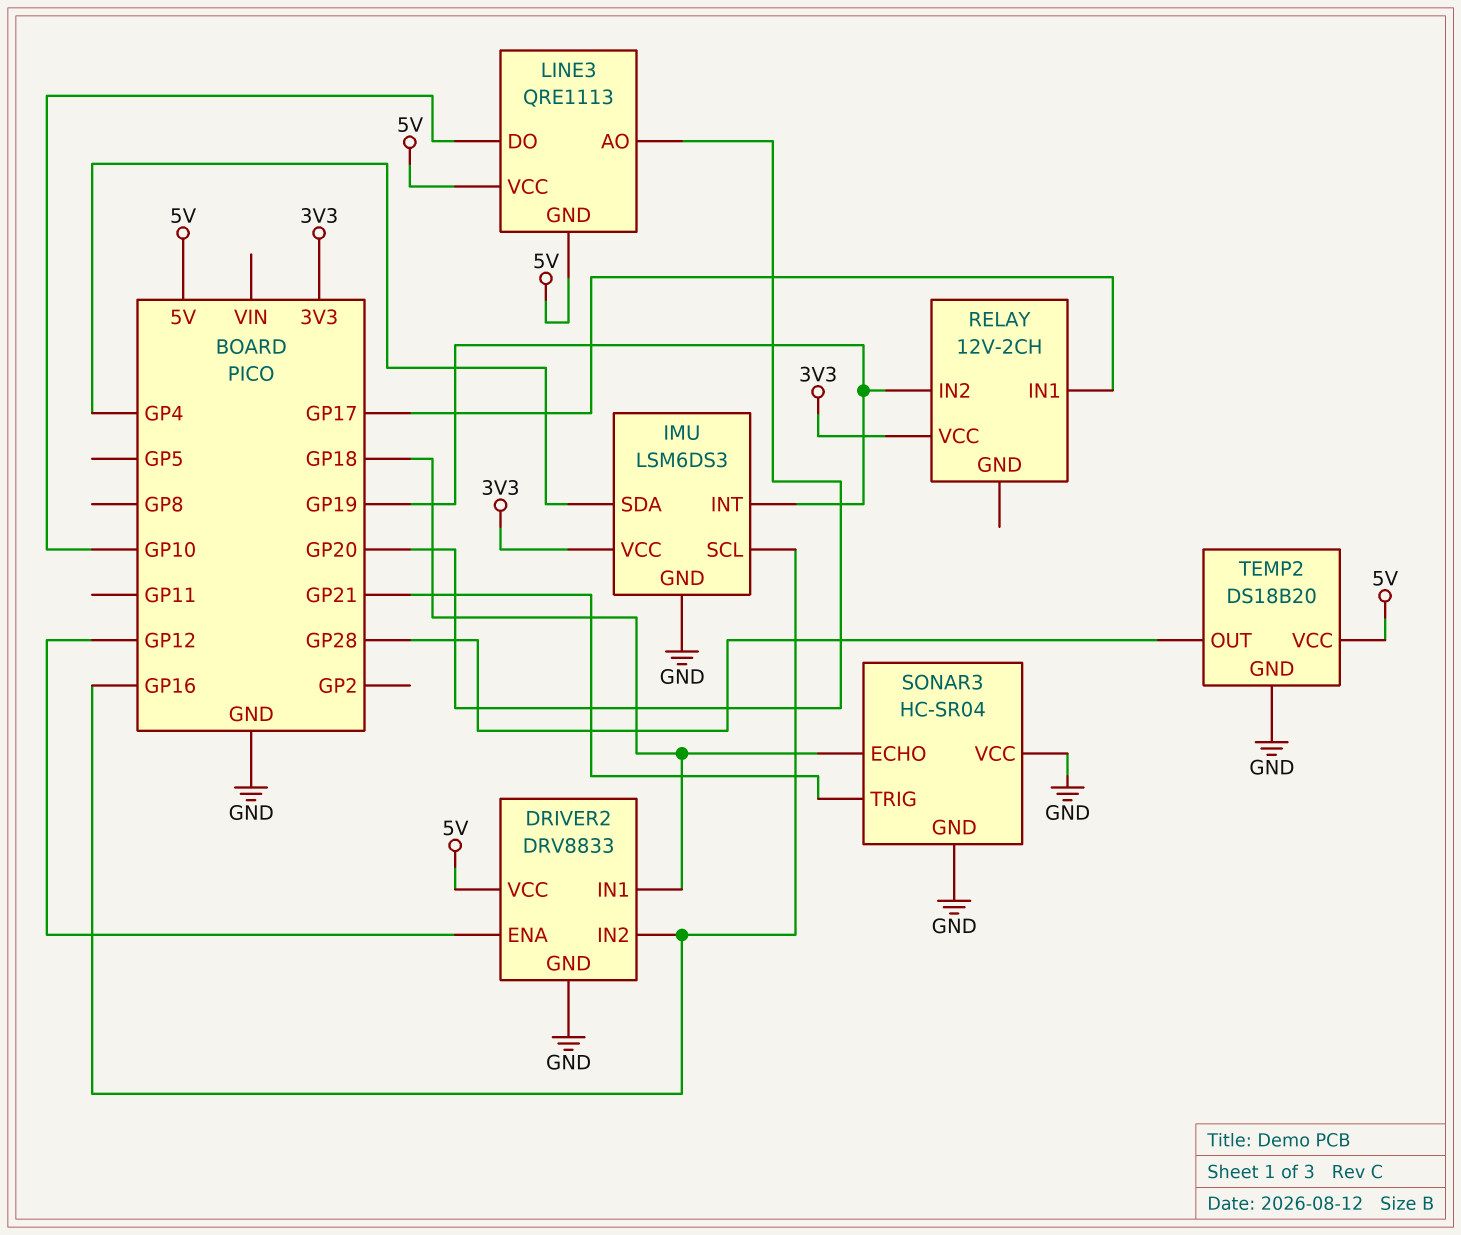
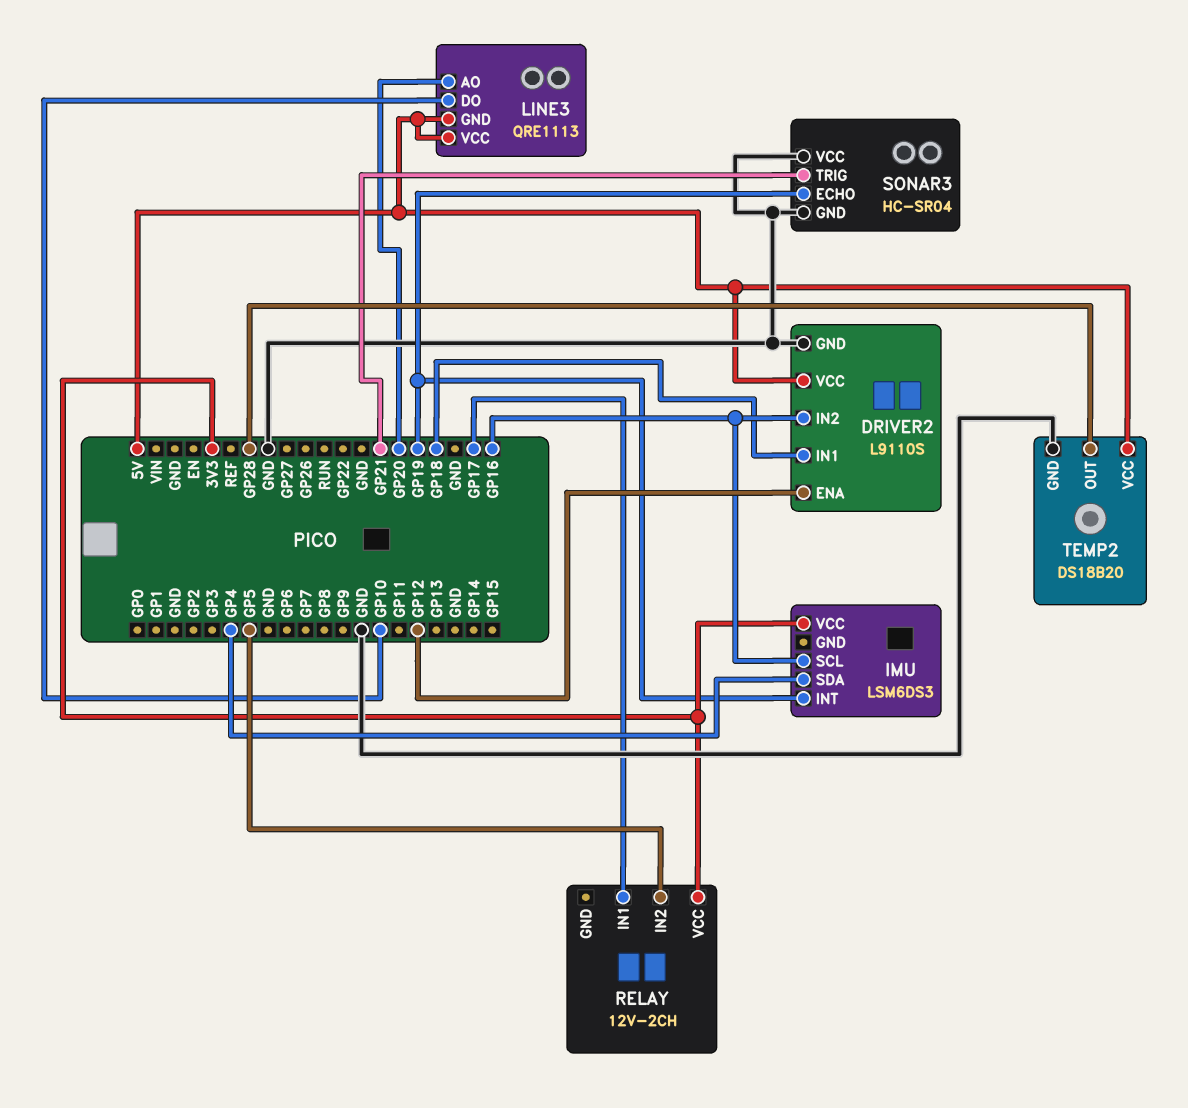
DRIVER2: DRV8833 -> L9110S
IMU pin GND: GND -> none
RELAY pin IN2: GP19 -> GP5
SONAR3 pin ECHO: GP18 -> GP19

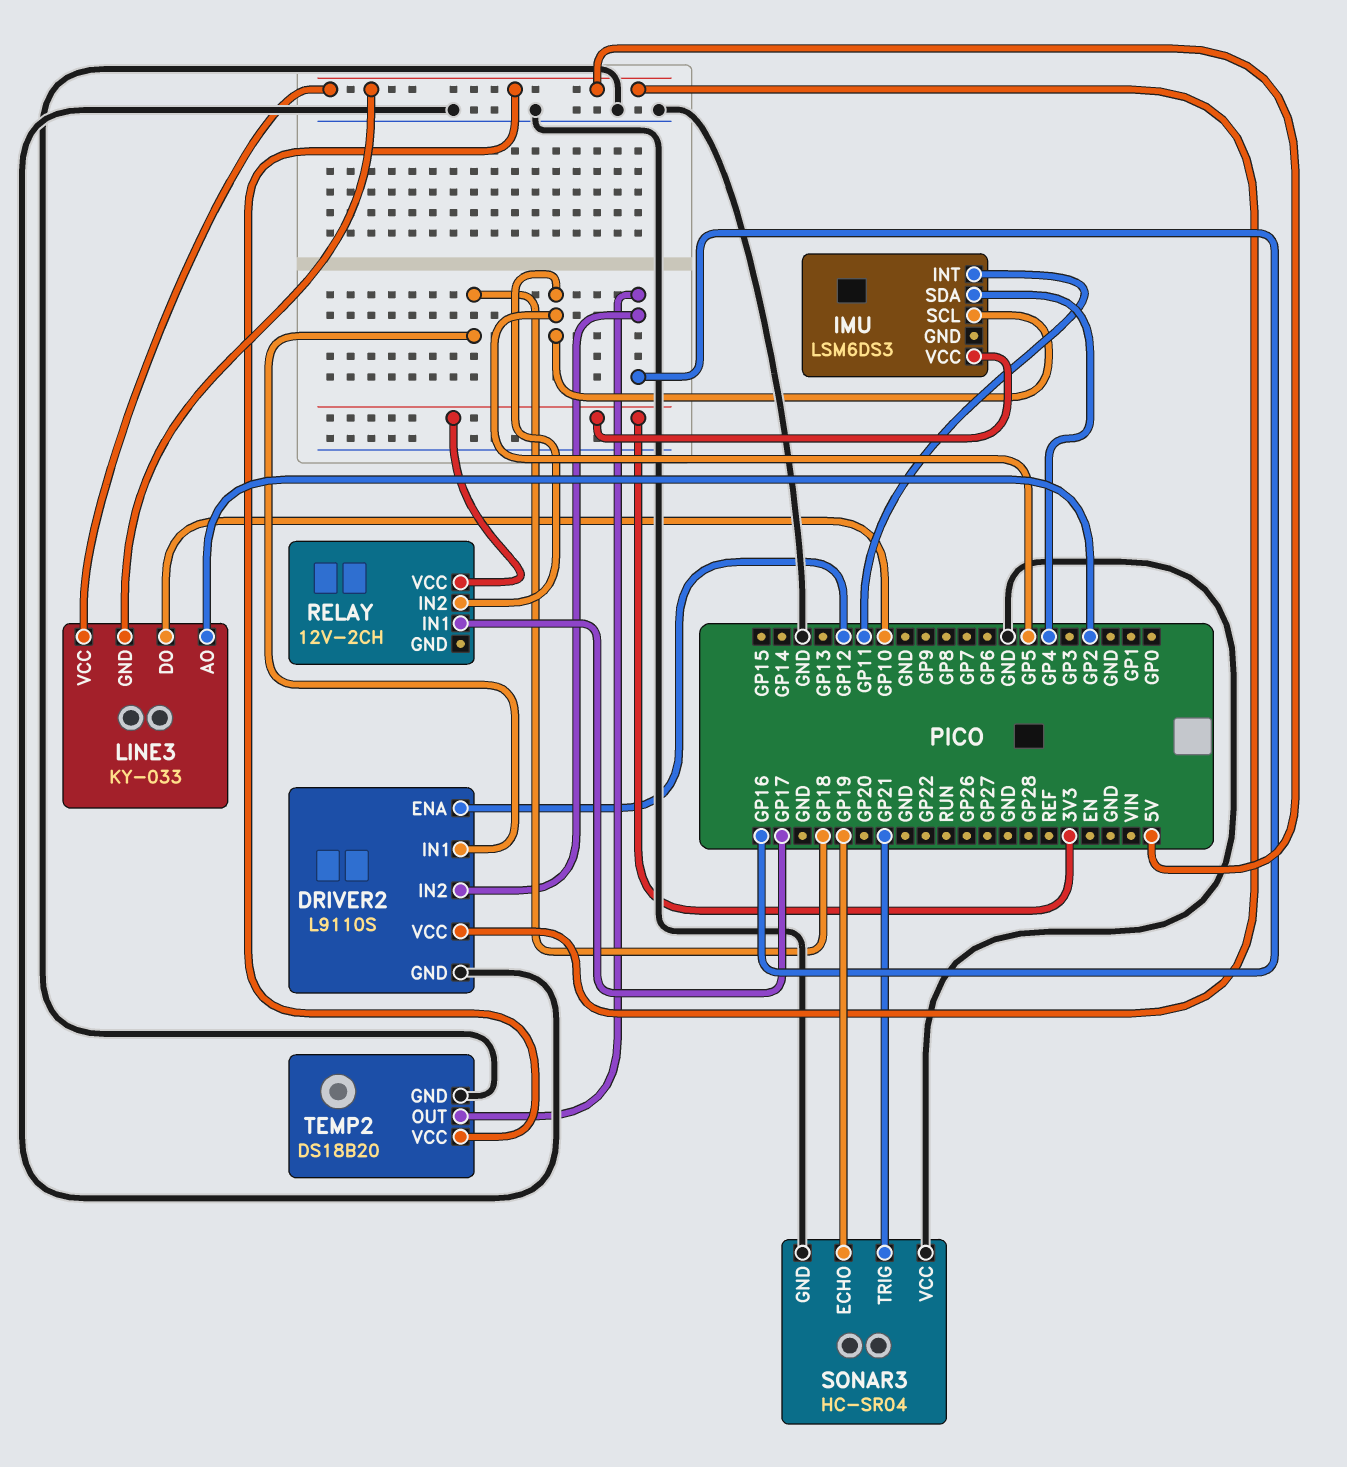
IMU pin INT: GP19 -> GP11
IMU pin SCL: GP16 -> GP5
LINE3: QRE1113 -> KY-033
LINE3 pin AO: GP20 -> GP2
TEMP2 pin OUT: GP28 -> GP16

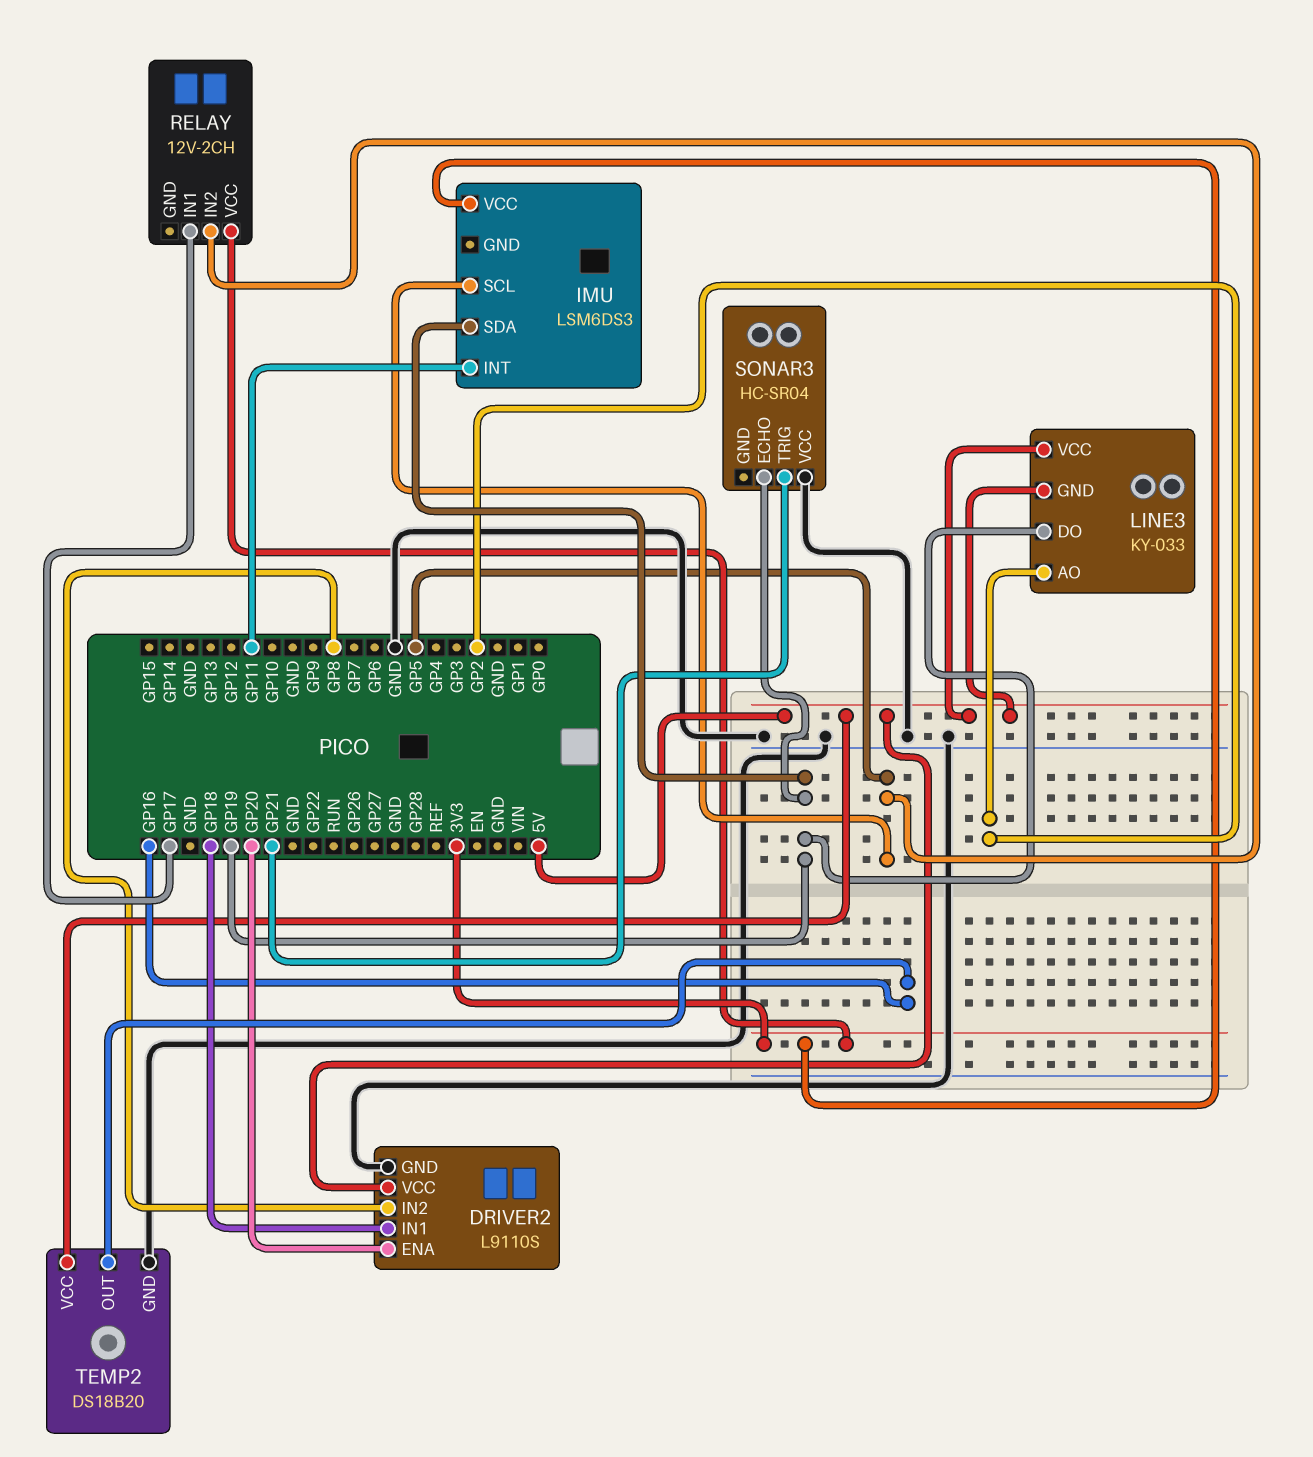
DRIVER2 pin ENA: GP12 -> GP20
DRIVER2 pin IN2: GP16 -> GP8
IMU pin SDA: GP4 -> GP19
LINE3 pin DO: GP10 -> GP19
SONAR3 pin GND: GND -> none

